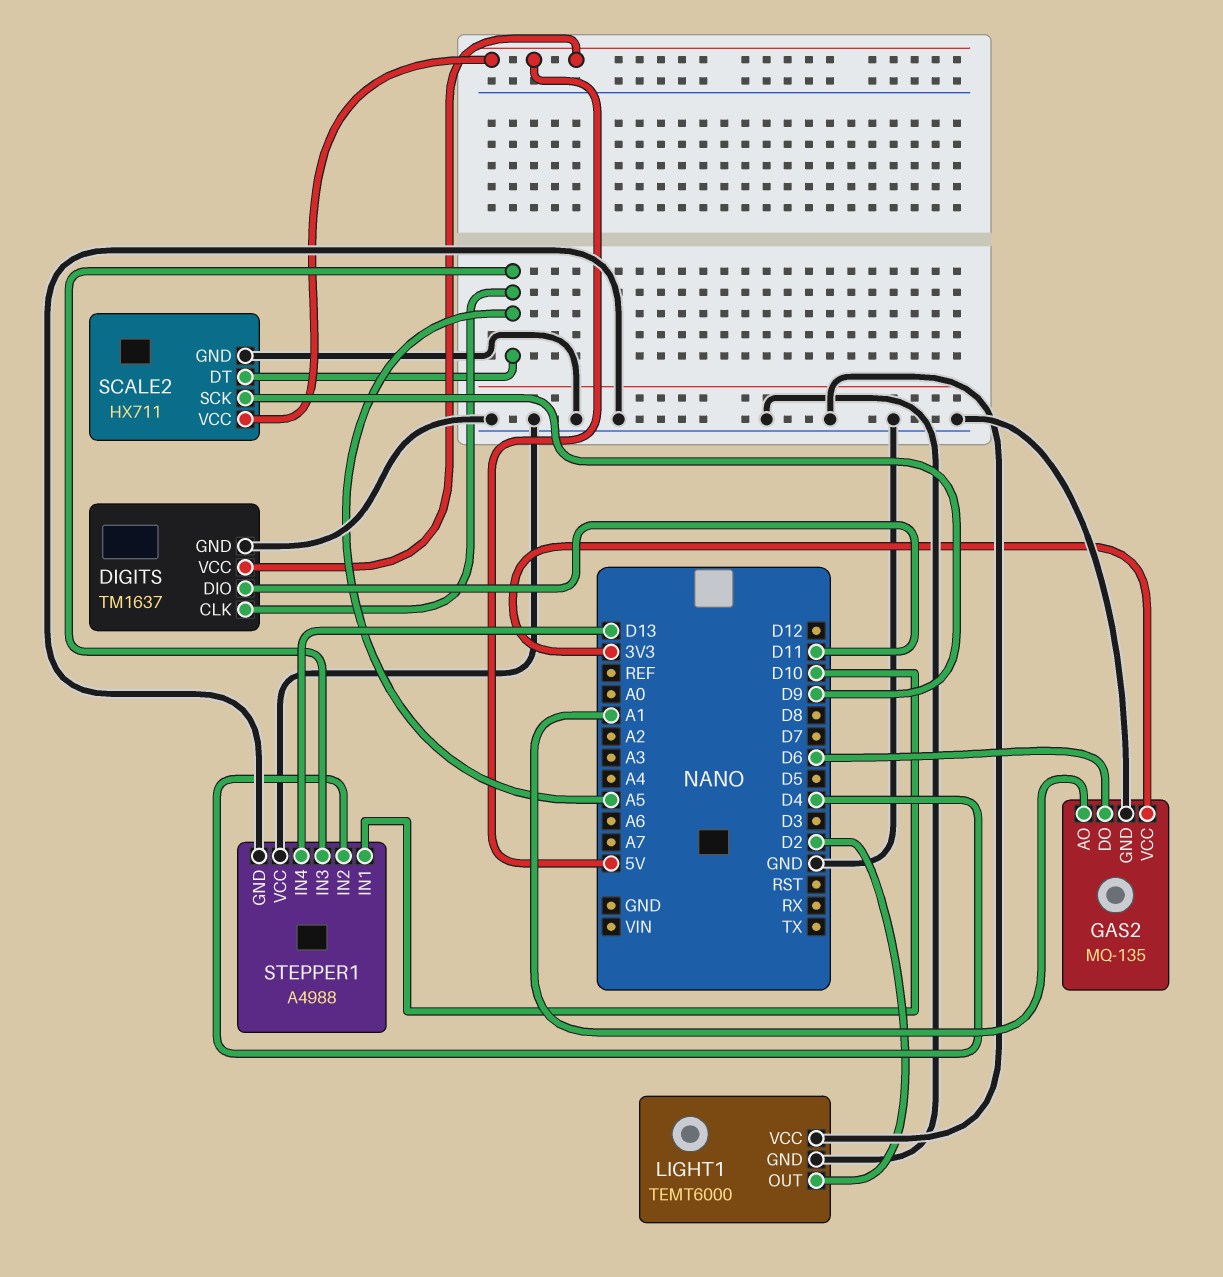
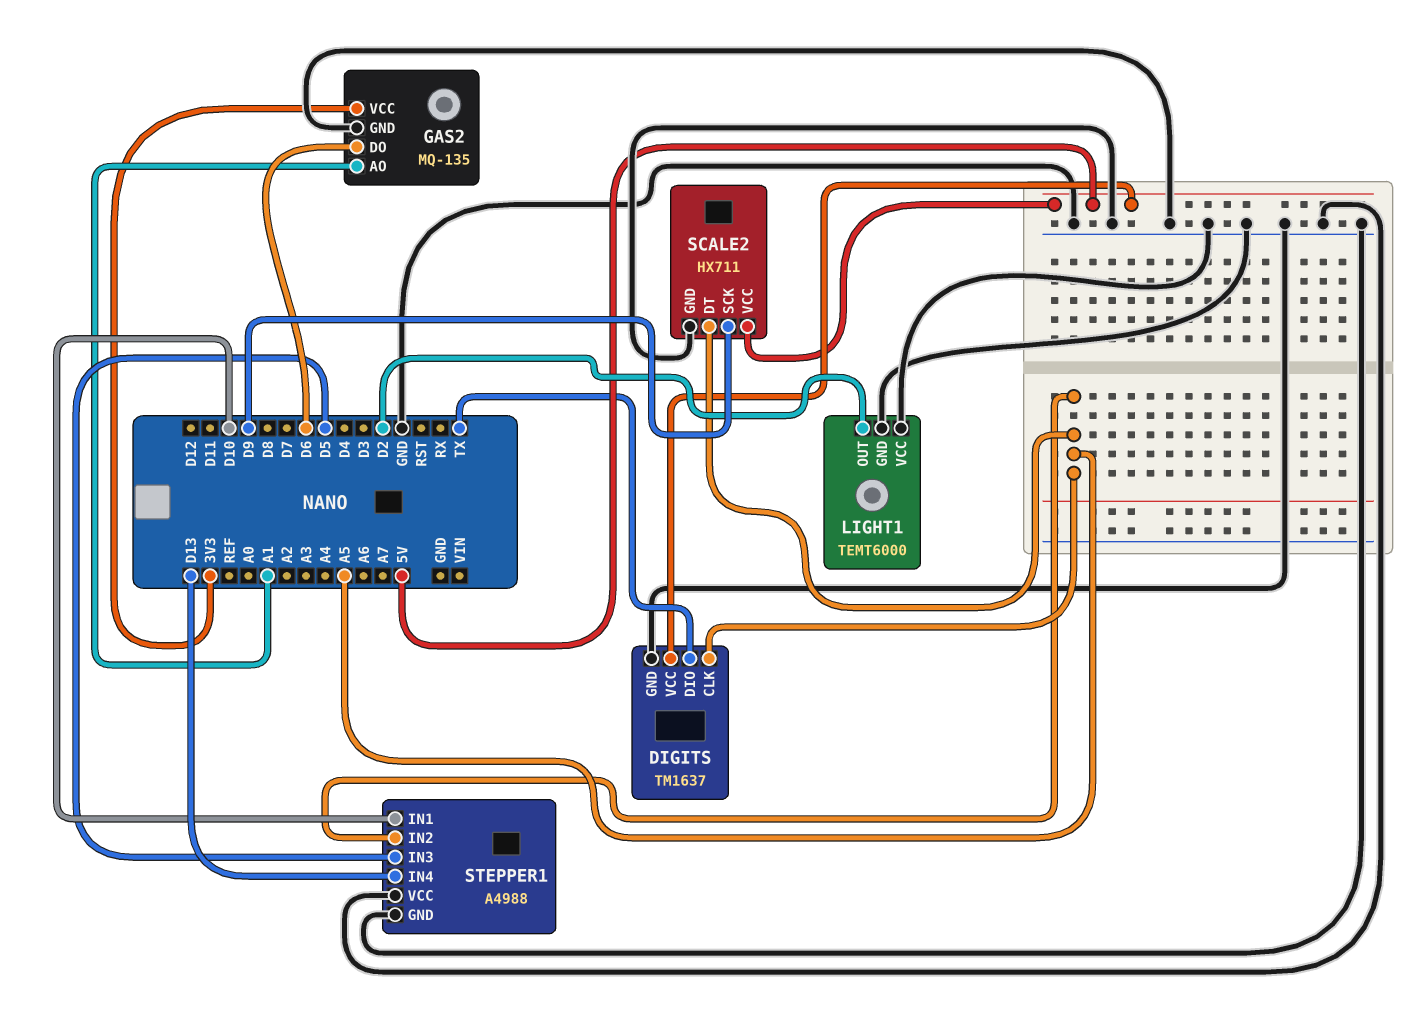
DIGITS pin DIO: D11 -> TX
STEPPER1 pin IN2: D4 -> A5
STEPPER1 pin IN3: A5 -> D5

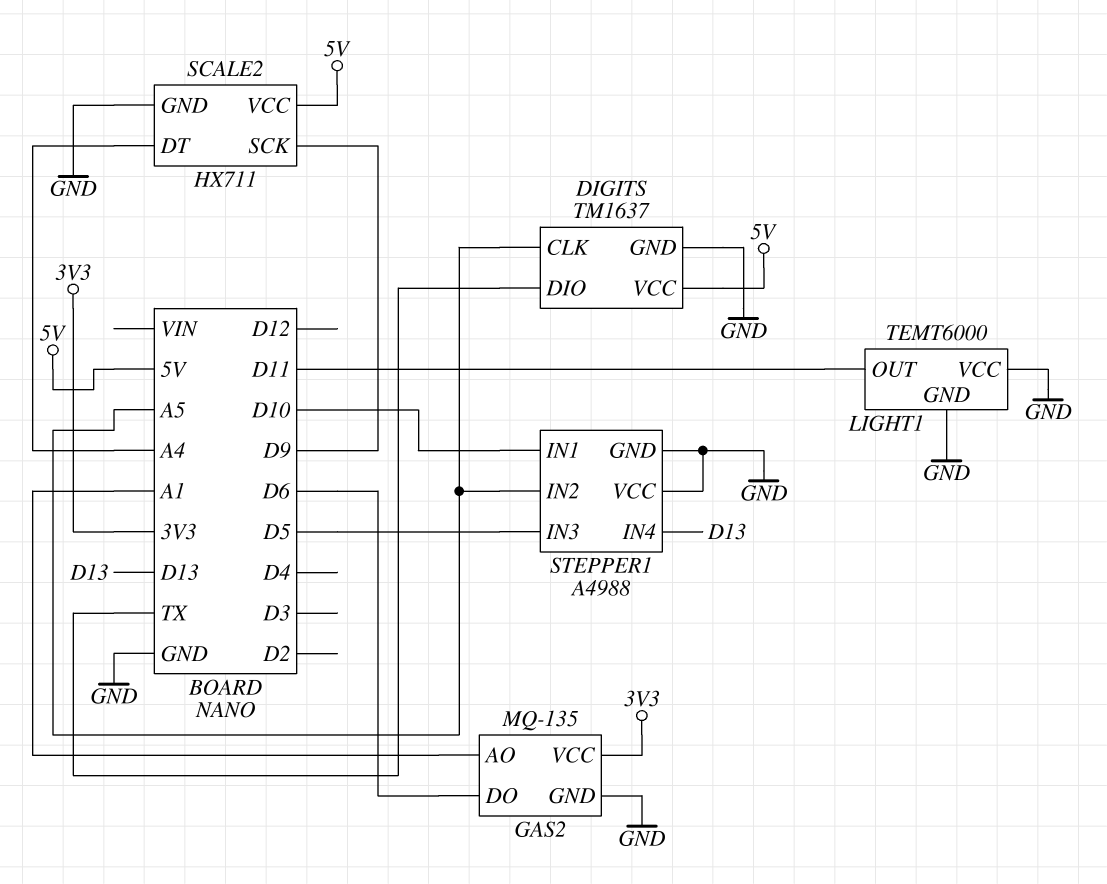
LIGHT1 pin OUT: D2 -> D11
SCALE2 pin DT: A5 -> A4

